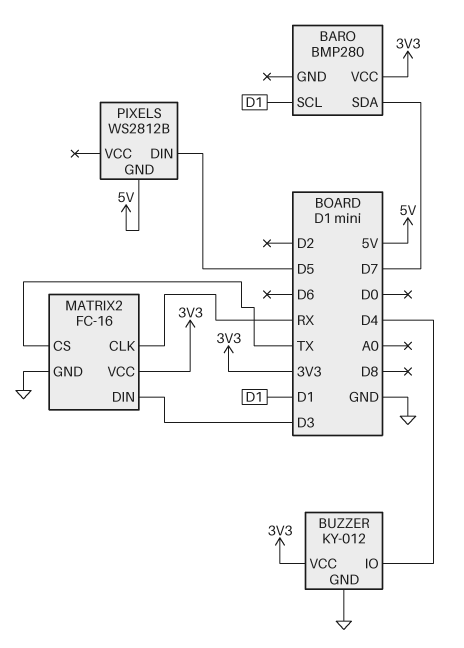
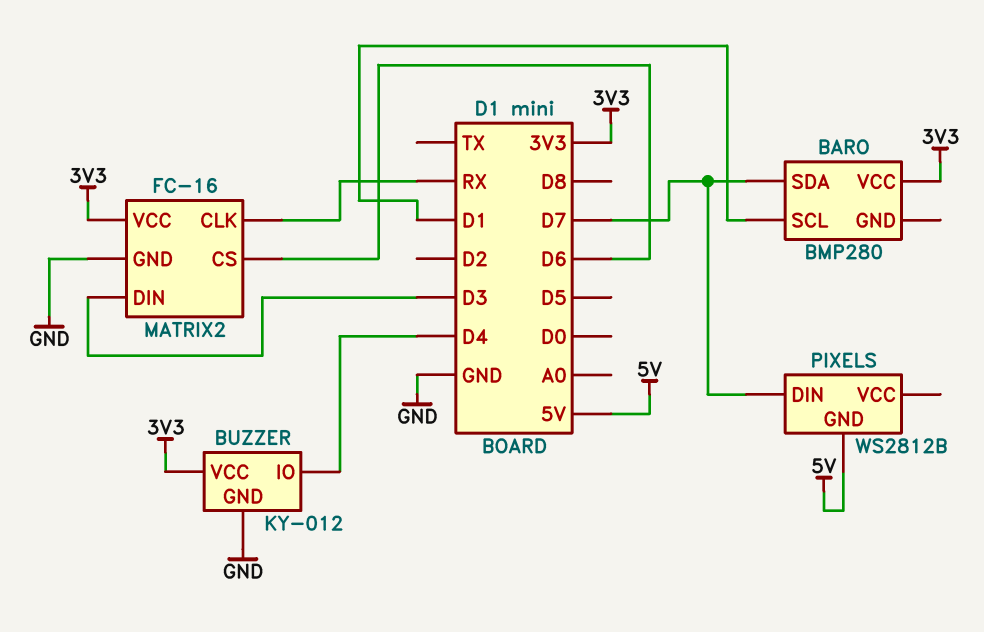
MATRIX2 pin CS: TX -> D6
PIXELS pin DIN: D5 -> D7

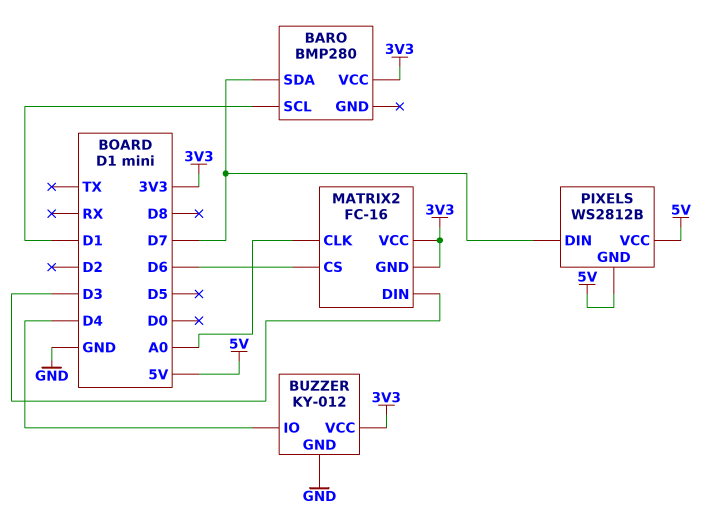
MATRIX2 pin CLK: RX -> A0
MATRIX2 pin GND: GND -> 3V3
PIXELS pin VCC: none -> 5V

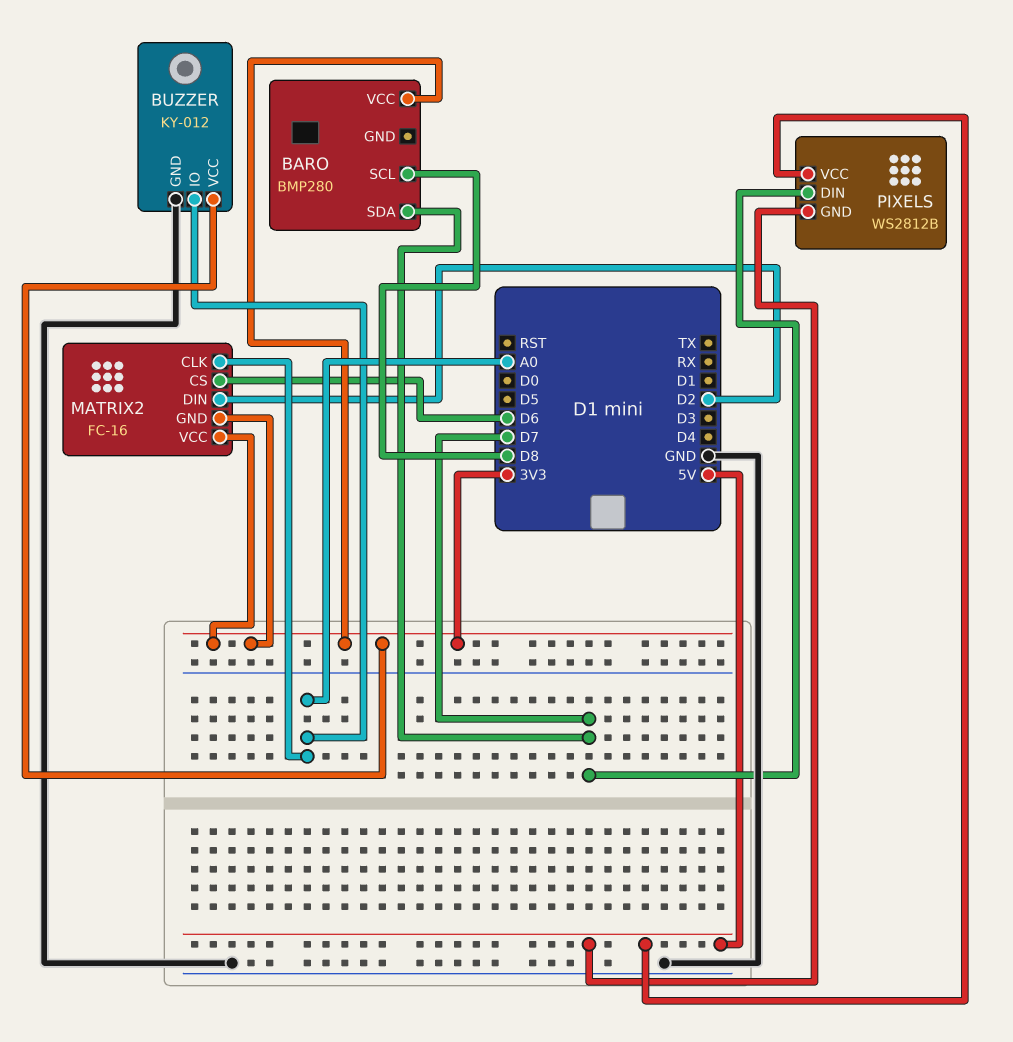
BARO pin SCL: D1 -> D8
BUZZER pin IO: D4 -> A0
MATRIX2 pin DIN: D3 -> D2

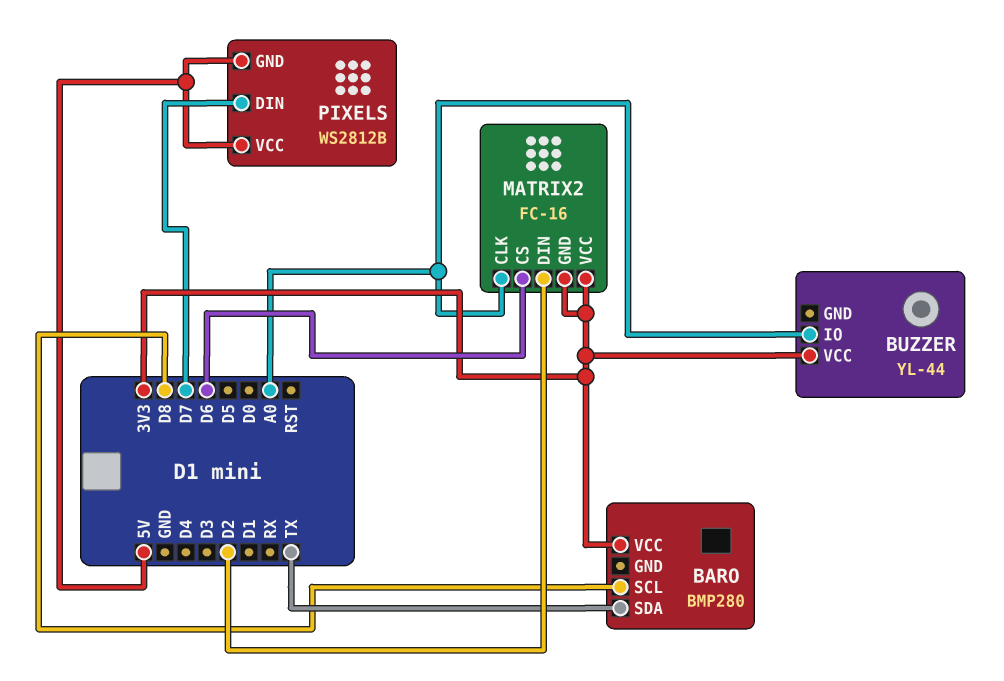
BARO pin SDA: D7 -> TX
BUZZER: KY-012 -> YL-44
BUZZER pin GND: GND -> none

